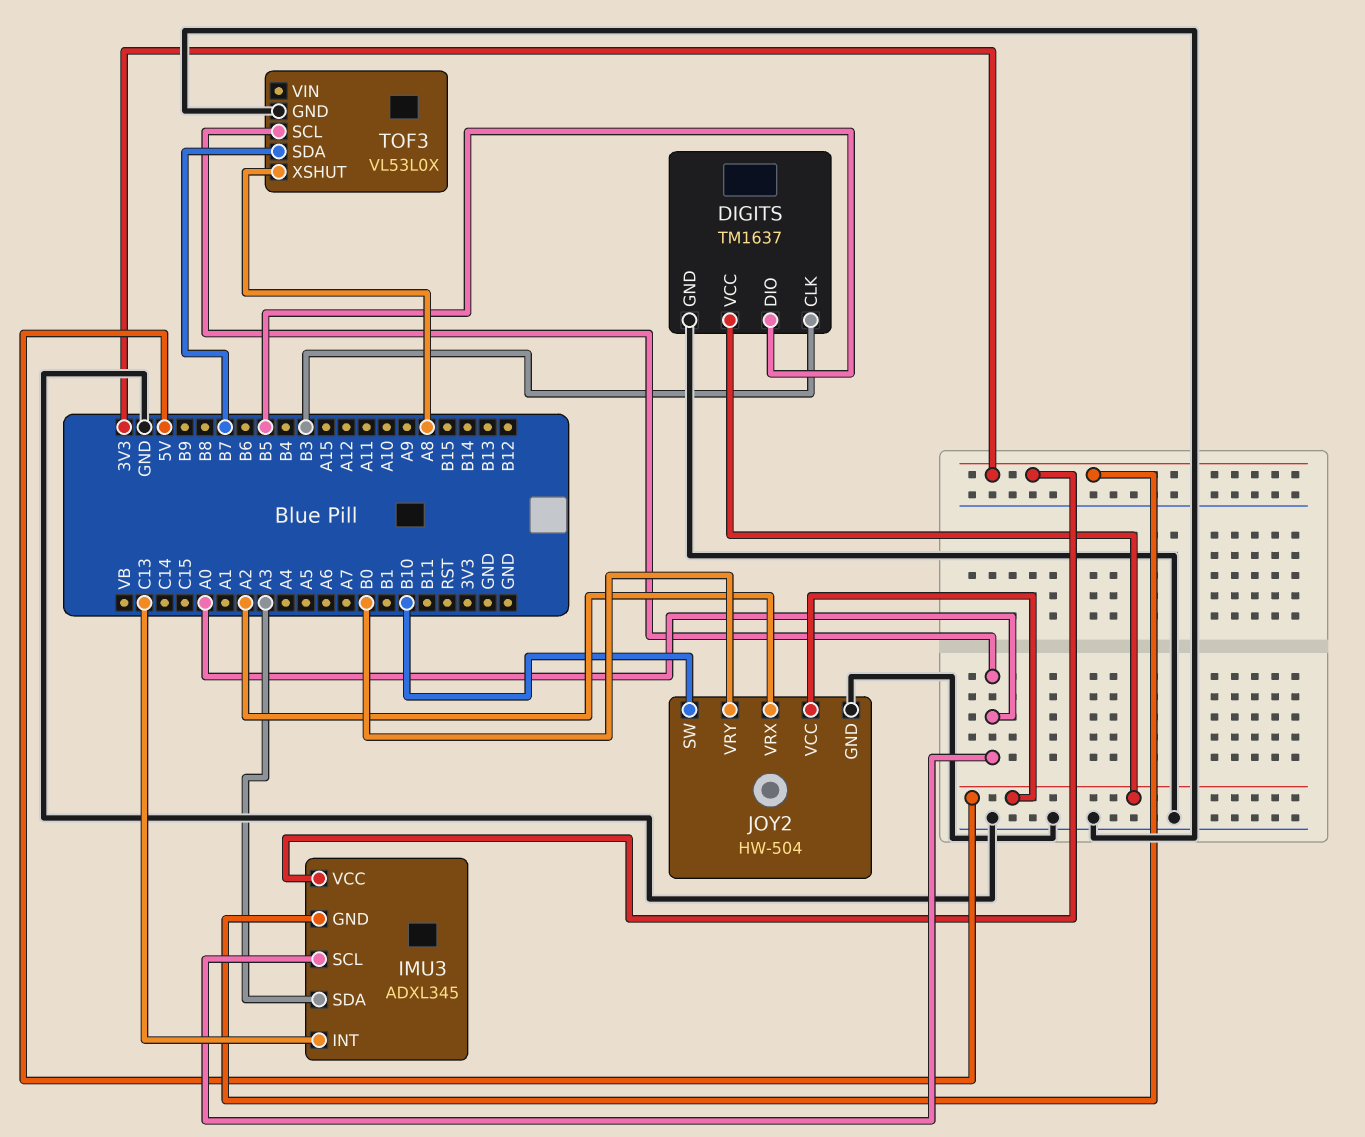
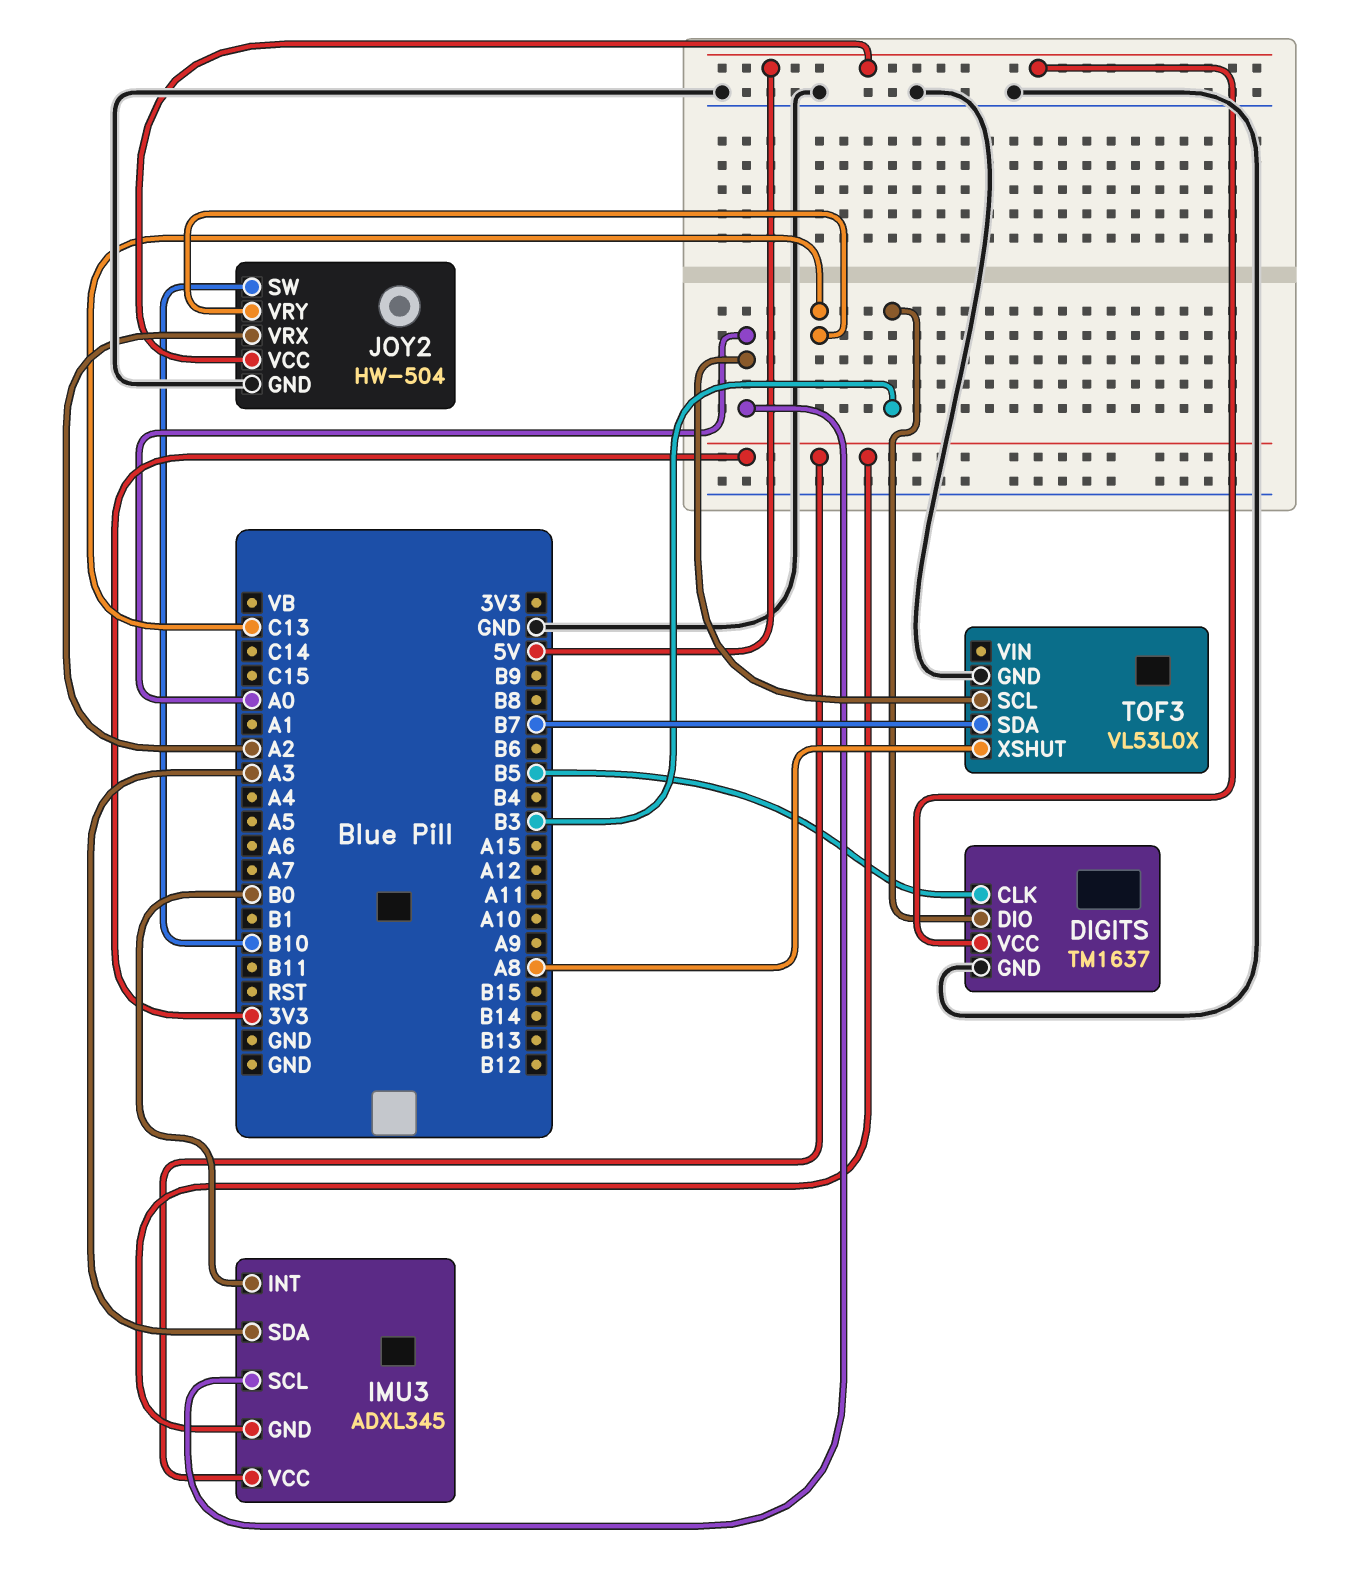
DIGITS pin CLK: B3 -> B5
DIGITS pin DIO: B5 -> B3
IMU3 pin INT: C13 -> B0
JOY2 pin VRY: B0 -> C13

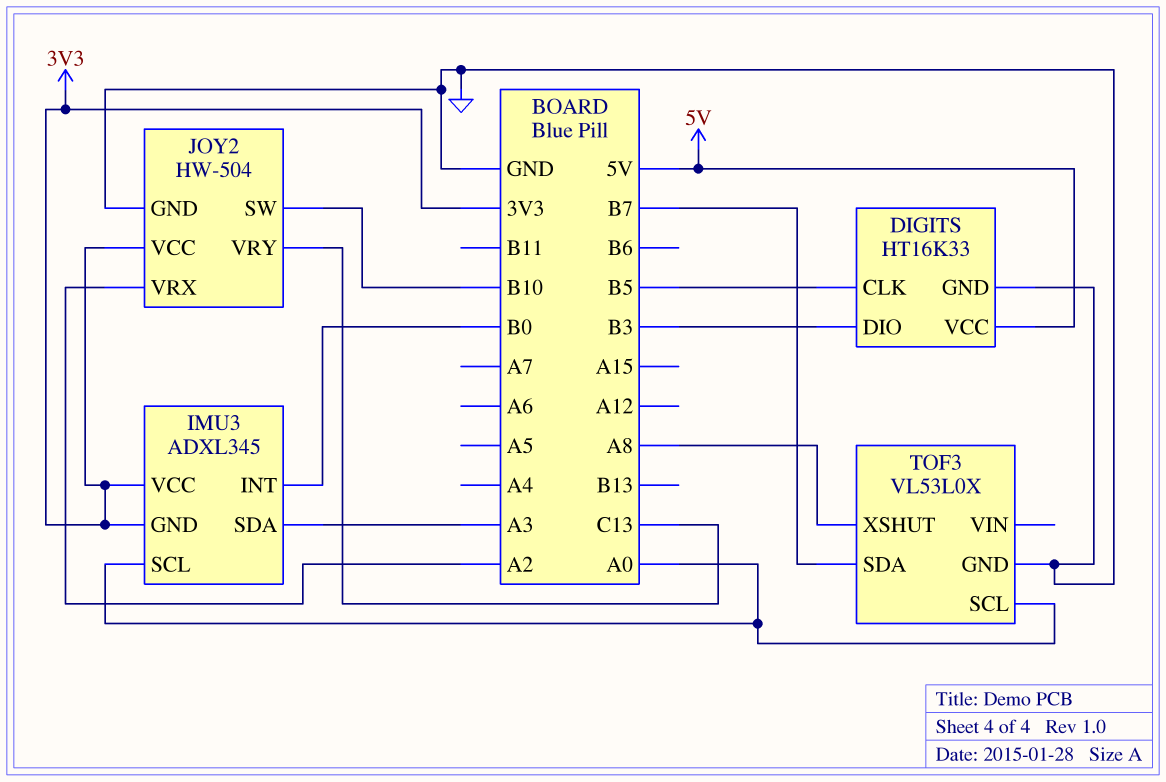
DIGITS: TM1637 -> HT16K33
JOY2 pin VCC: 5V -> 3V3

